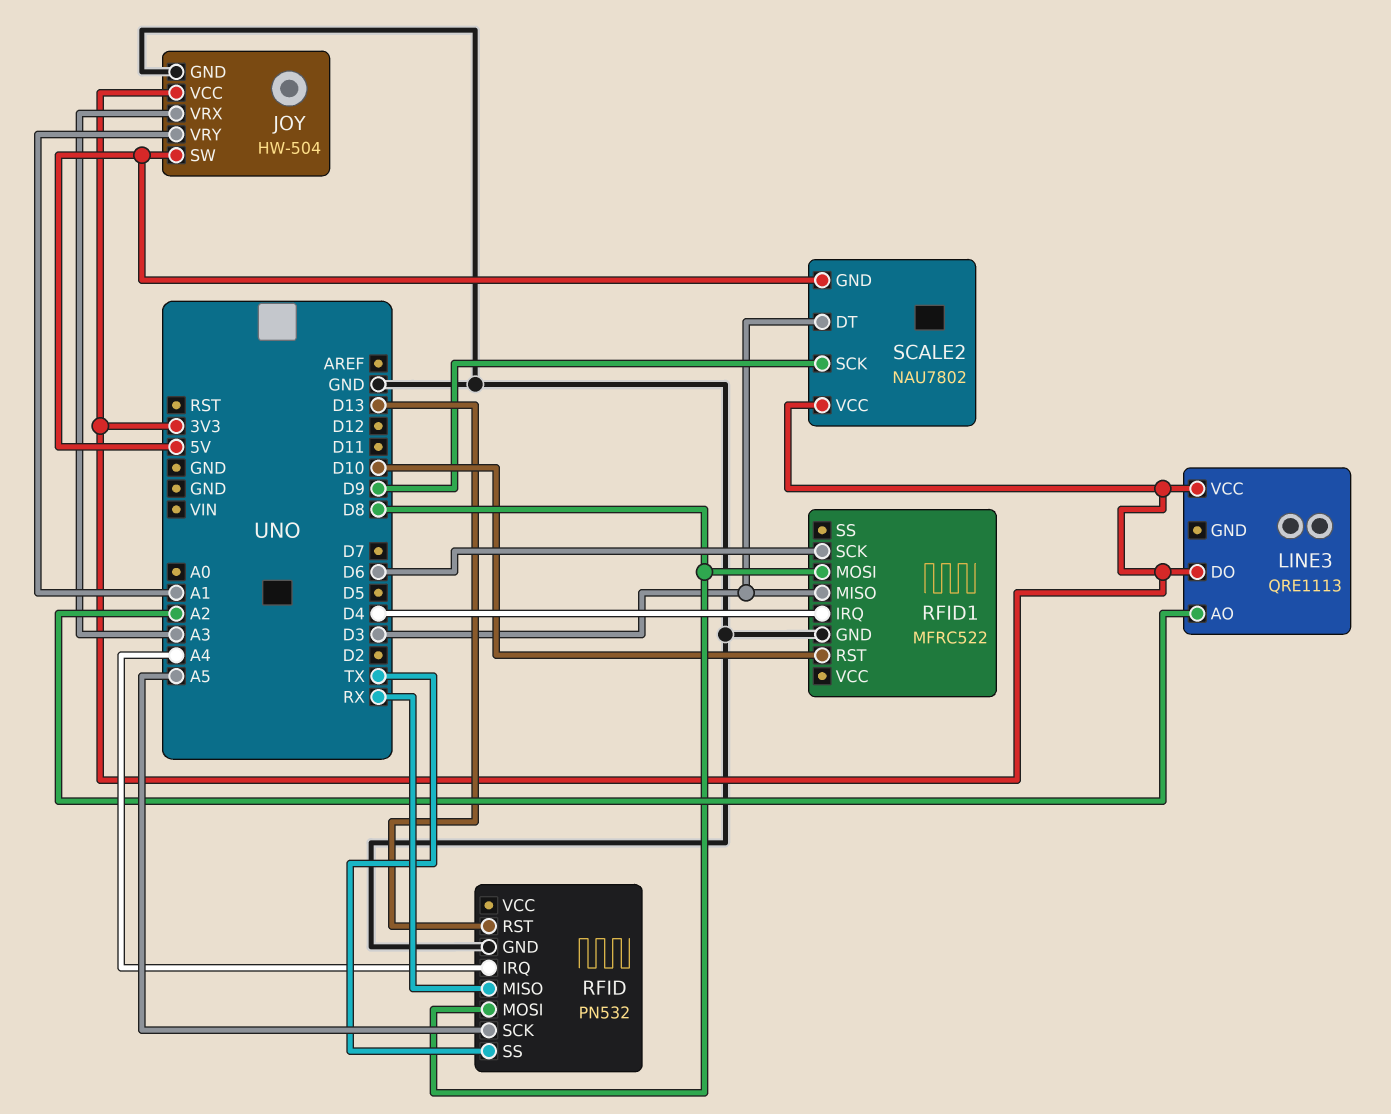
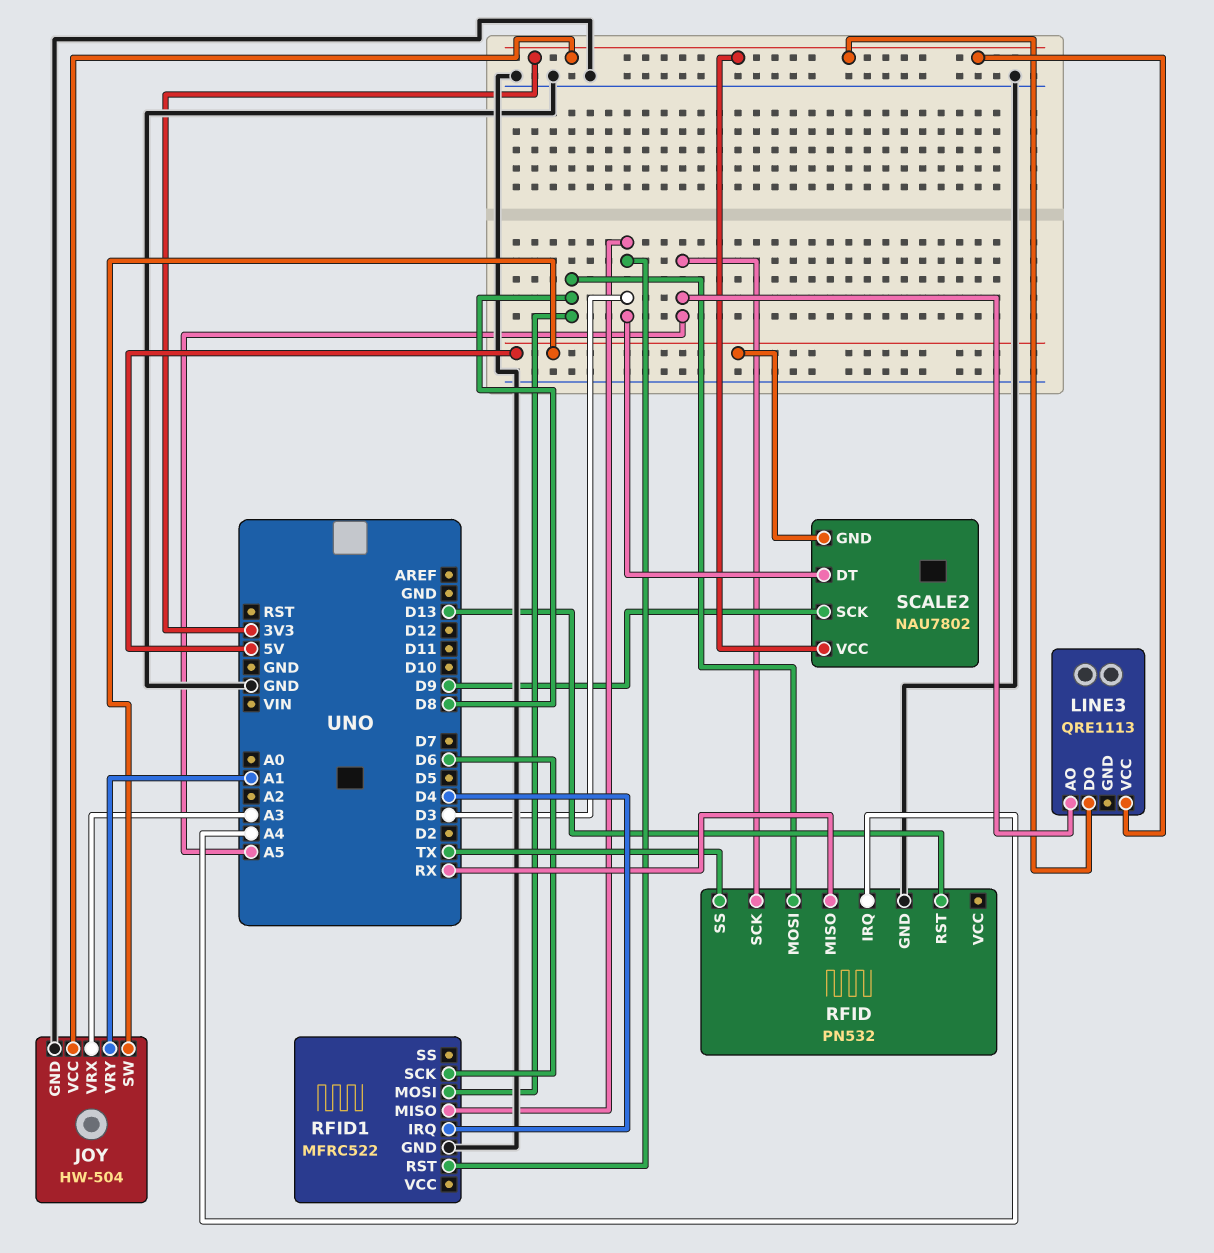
LINE3 pin AO: A2 -> A5
RFID1 pin RST: D10 -> D3

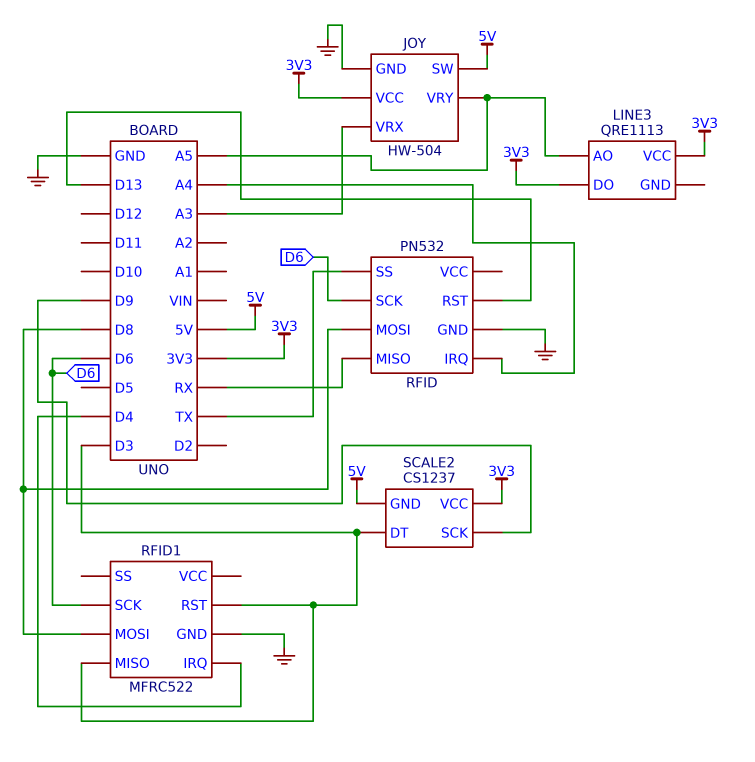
JOY pin VRY: A1 -> A5
RFID pin SCK: A5 -> D6
SCALE2: NAU7802 -> CS1237

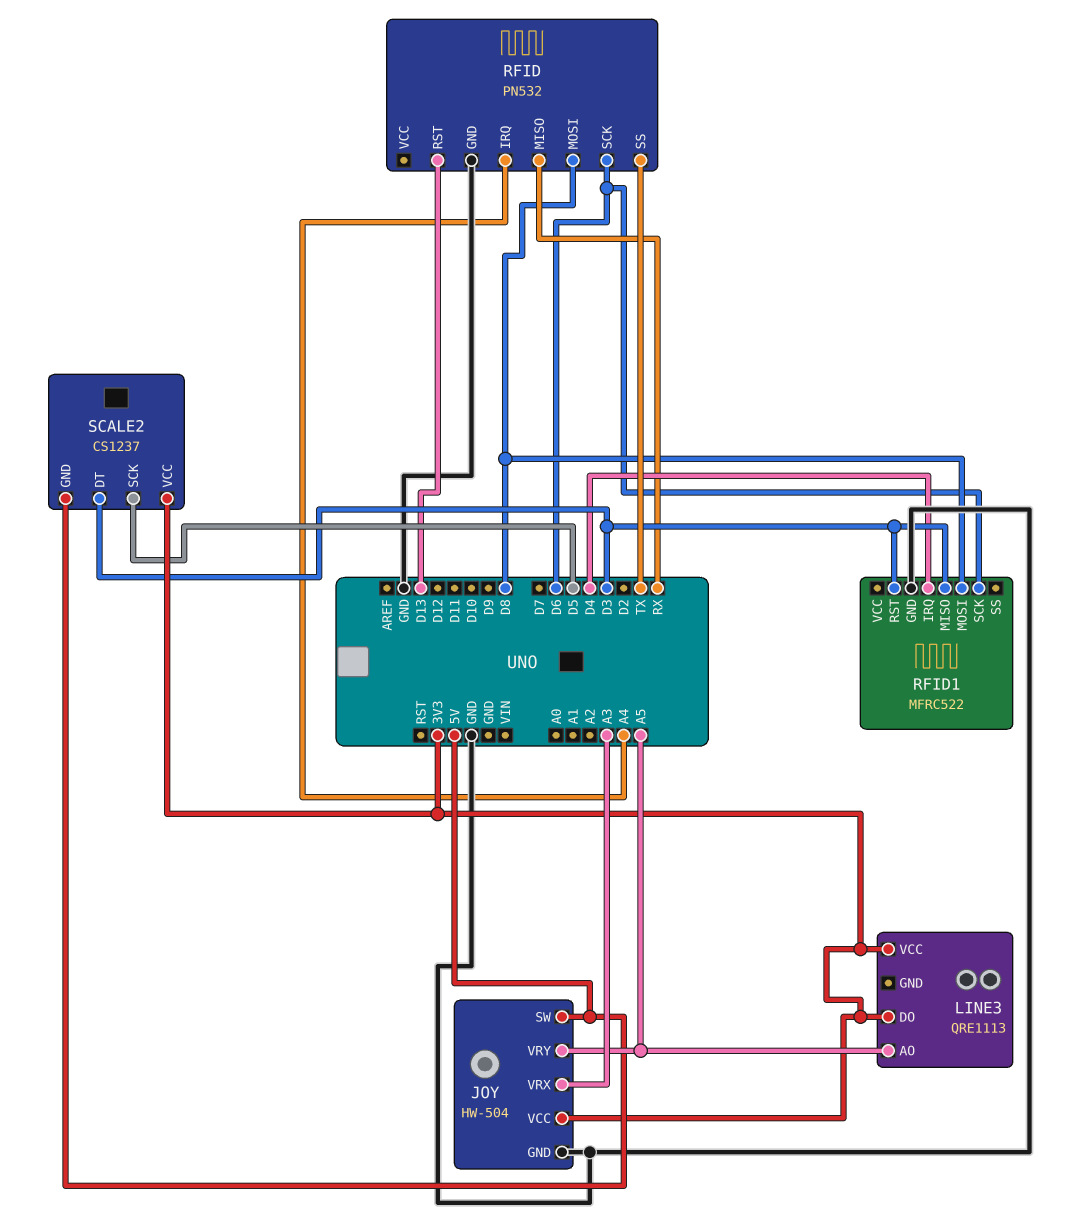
SCALE2 pin SCK: D9 -> D5

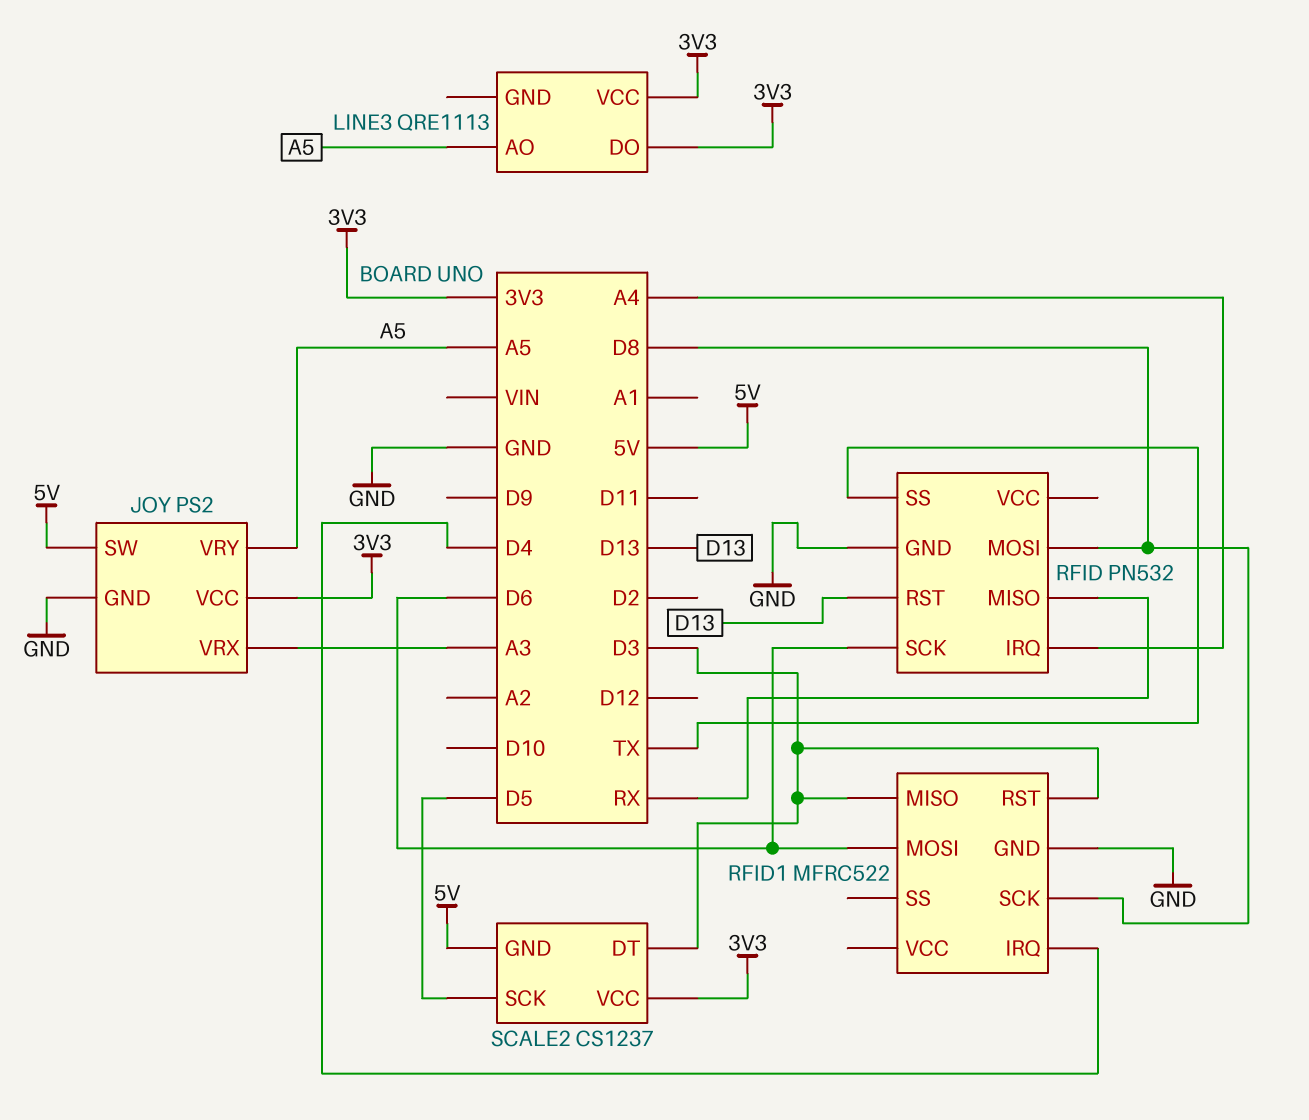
JOY: HW-504 -> PS2
RFID1 pin MOSI: D8 -> D6
RFID1 pin SCK: D6 -> D8

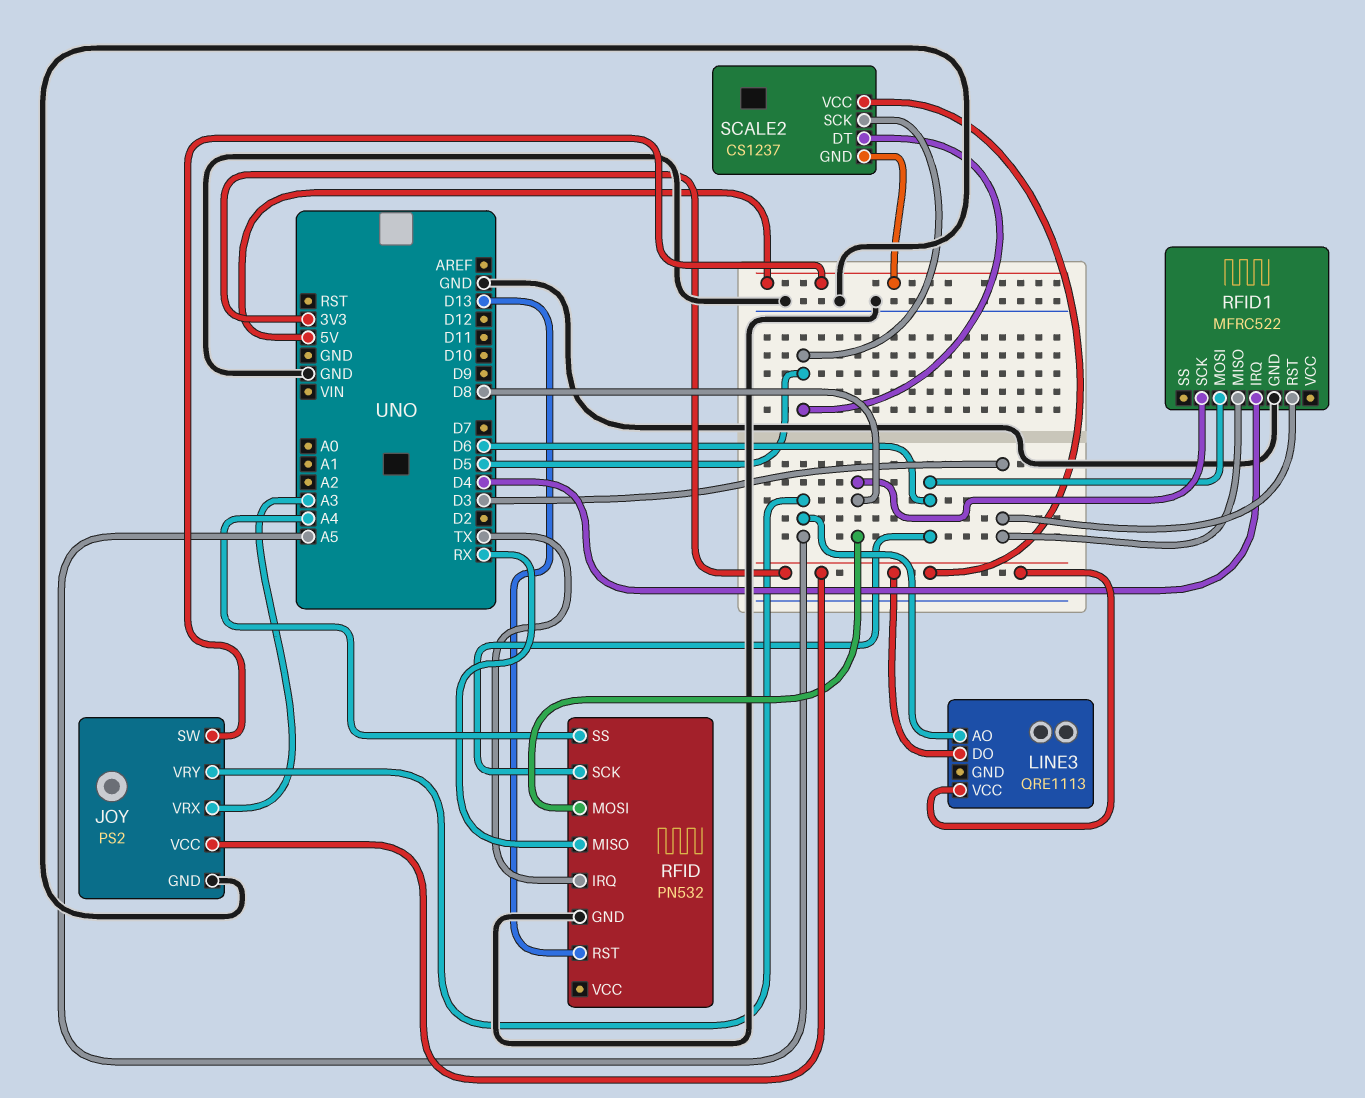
RFID pin IRQ: A4 -> TX
RFID pin SS: TX -> A4
SCALE2 pin DT: D3 -> D5

